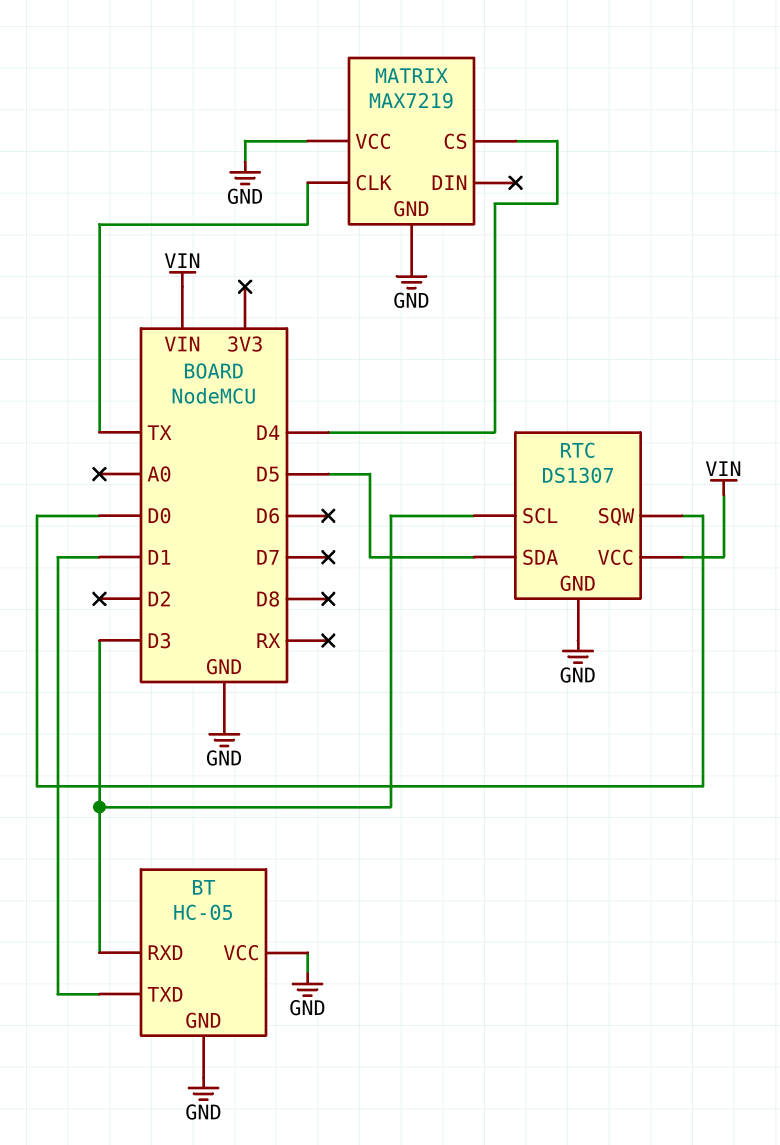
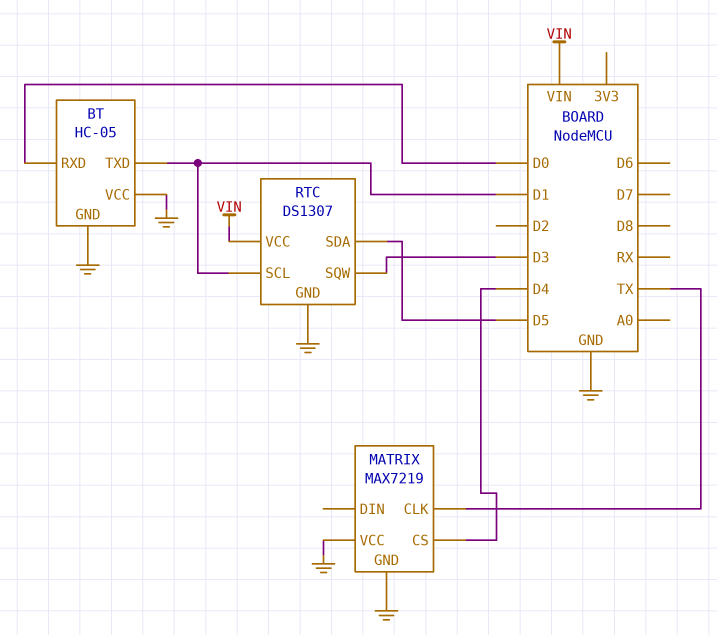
BT pin RXD: D3 -> D0
RTC pin SCL: D3 -> D1
RTC pin SQW: D0 -> D3

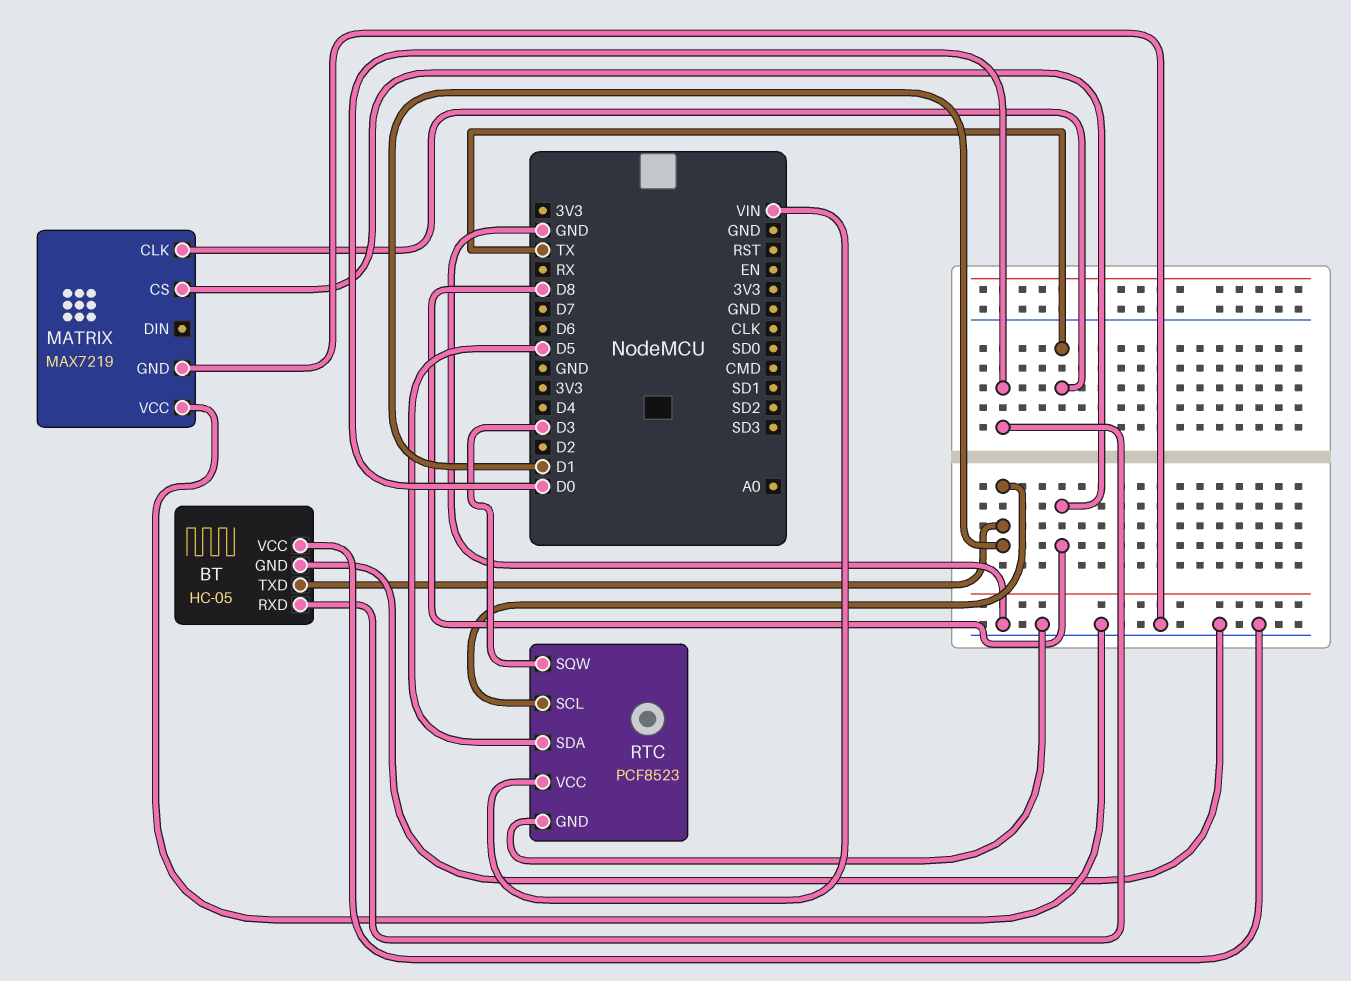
MATRIX pin CS: D4 -> D8
RTC: DS1307 -> PCF8523

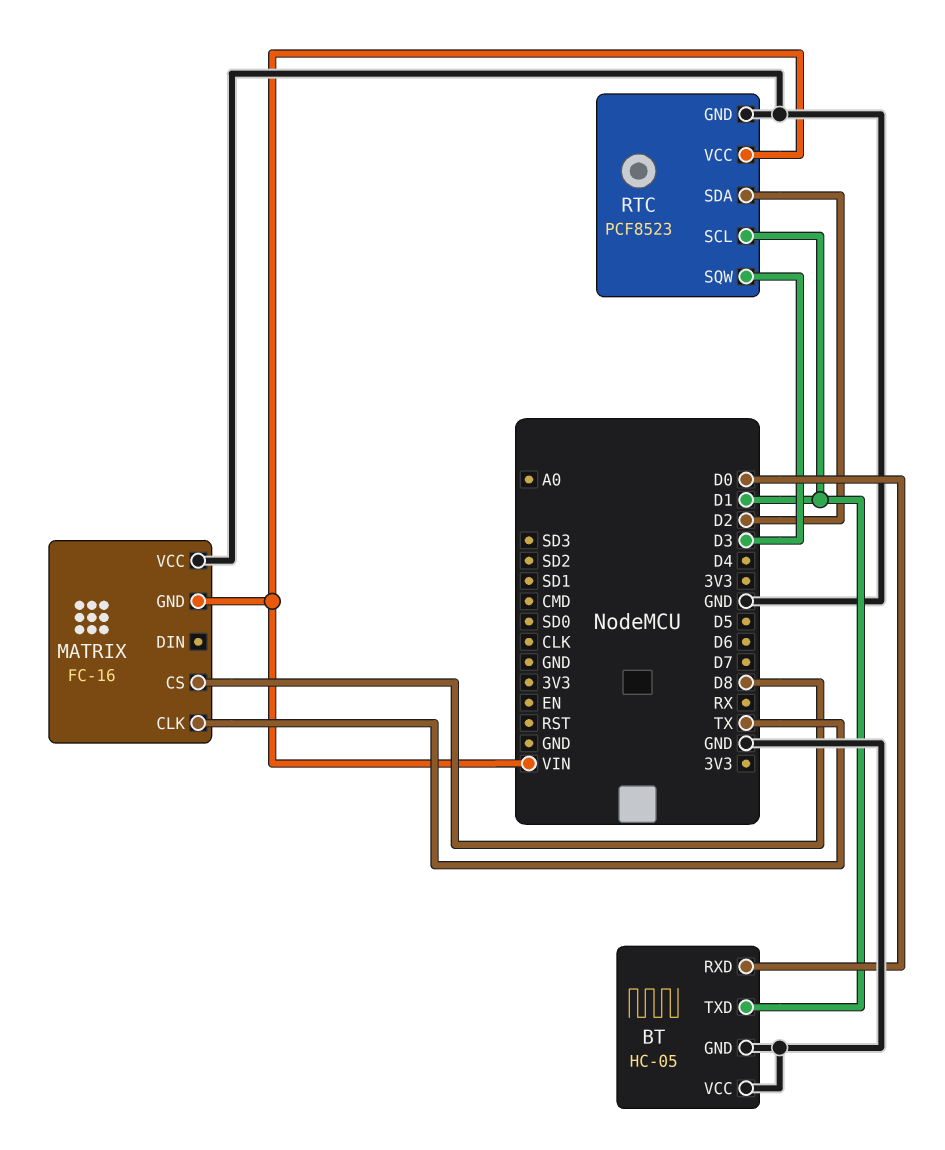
MATRIX: MAX7219 -> FC-16
MATRIX pin GND: GND -> VIN
RTC pin SDA: D5 -> D2

